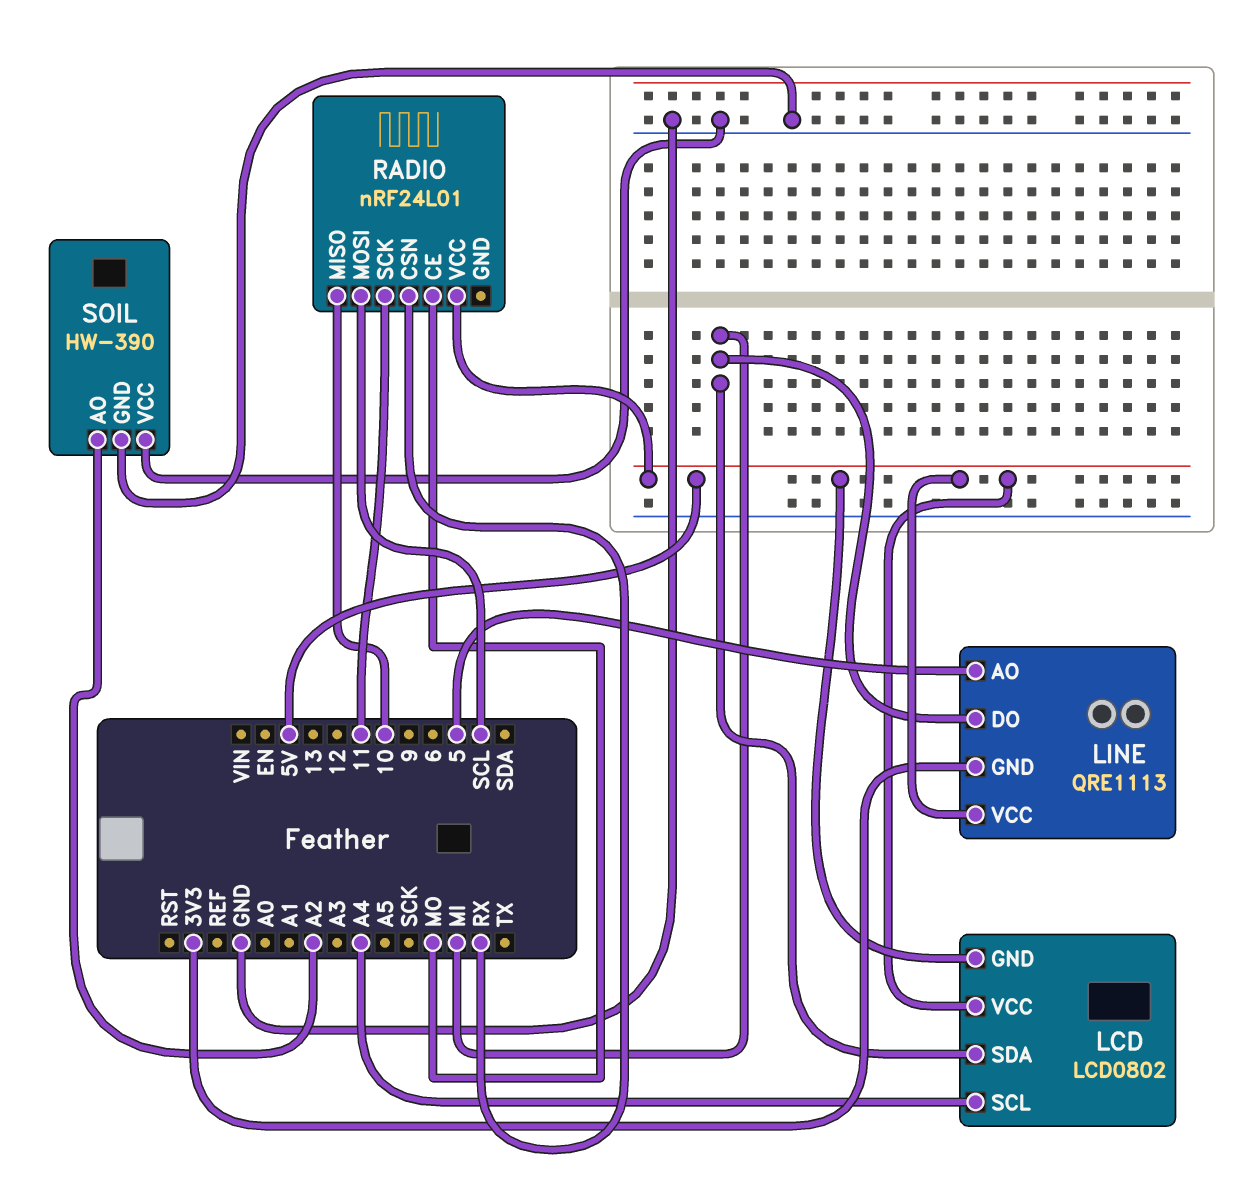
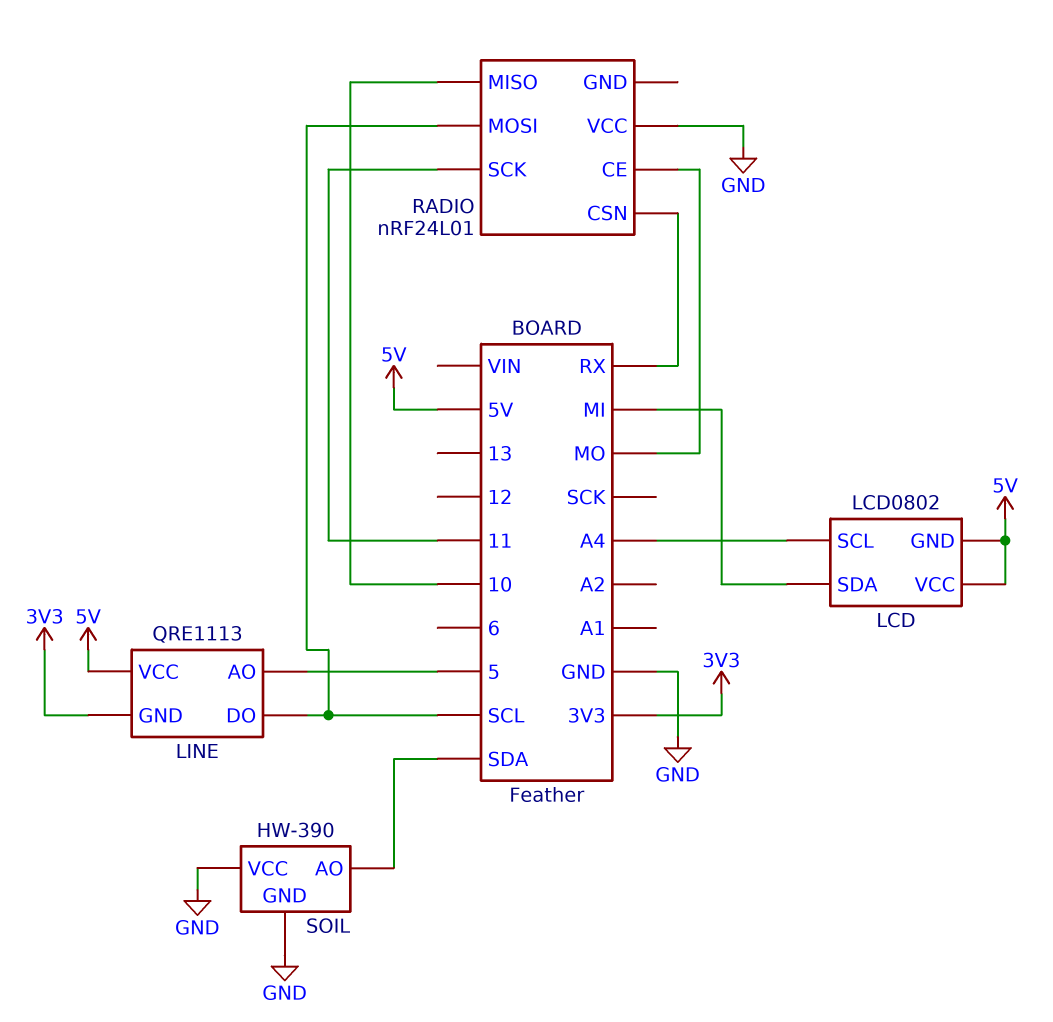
LINE pin DO: MI -> SCL
RADIO pin VCC: 5V -> GND
SOIL pin AO: A2 -> SDA

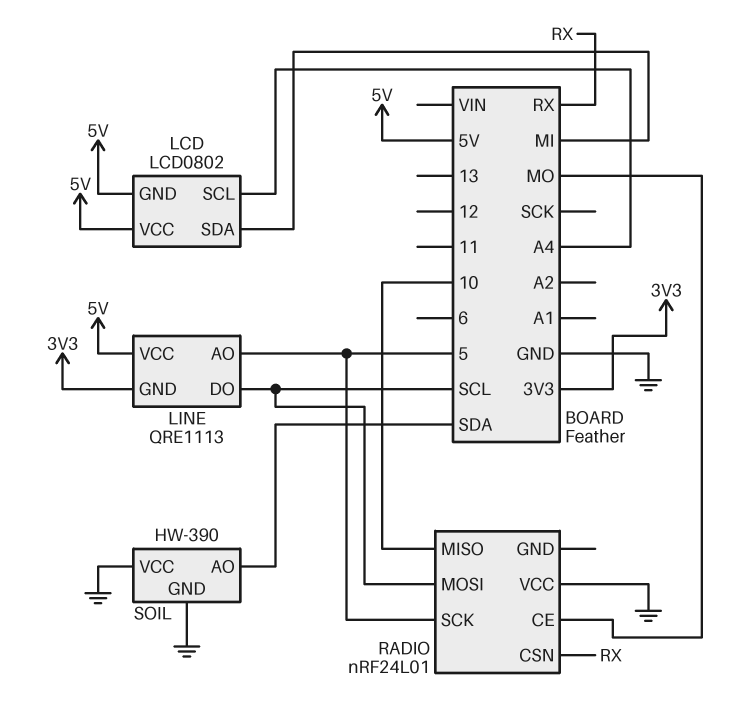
RADIO pin SCK: 11 -> 5

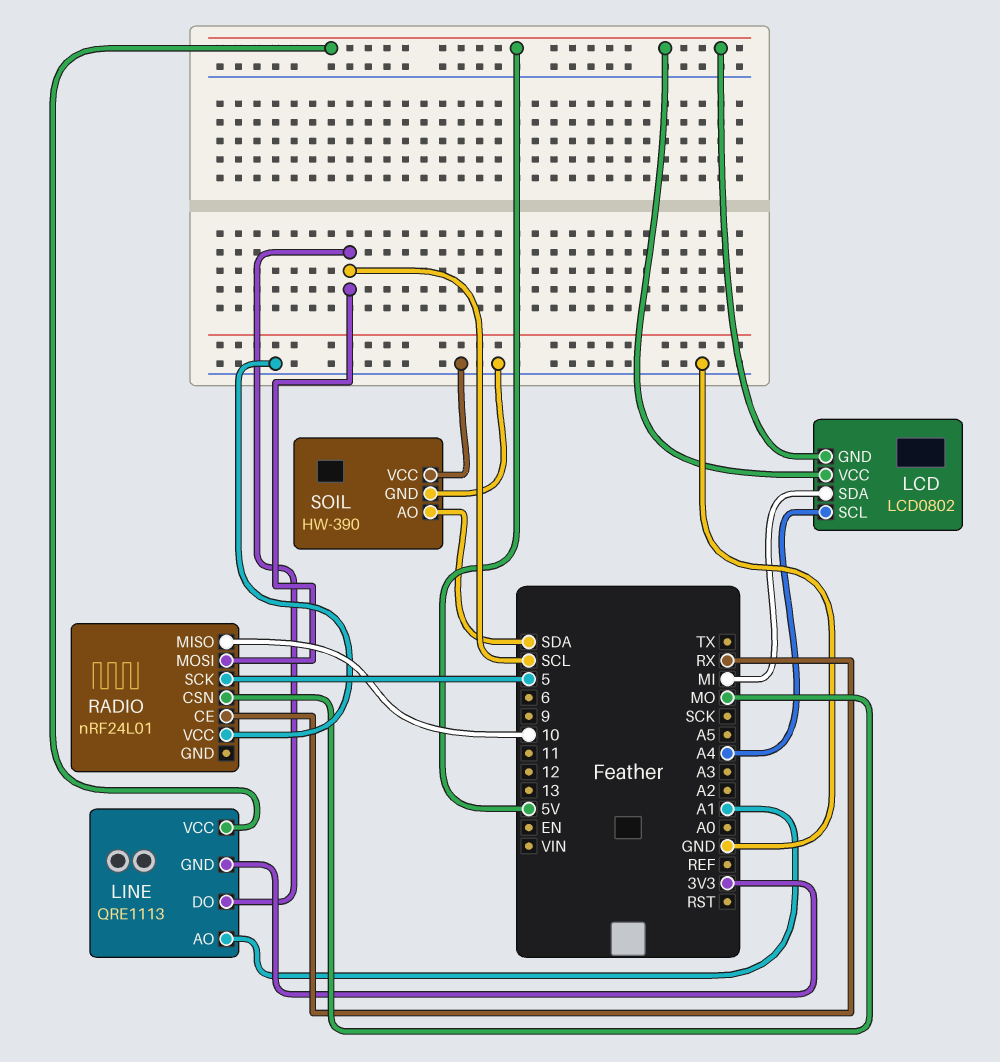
LINE pin AO: 5 -> A1
RADIO pin CE: MO -> RX
RADIO pin CSN: RX -> MO

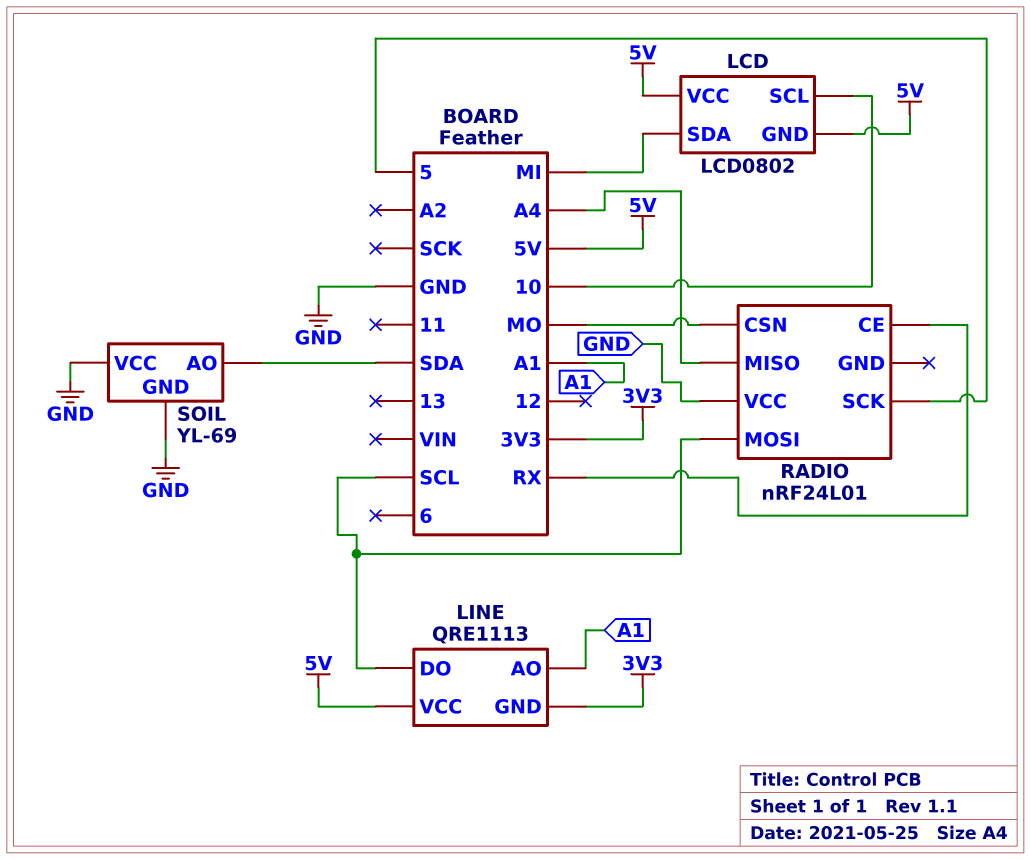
LCD pin SCL: A4 -> 10
RADIO pin MISO: 10 -> A4
SOIL: HW-390 -> YL-69

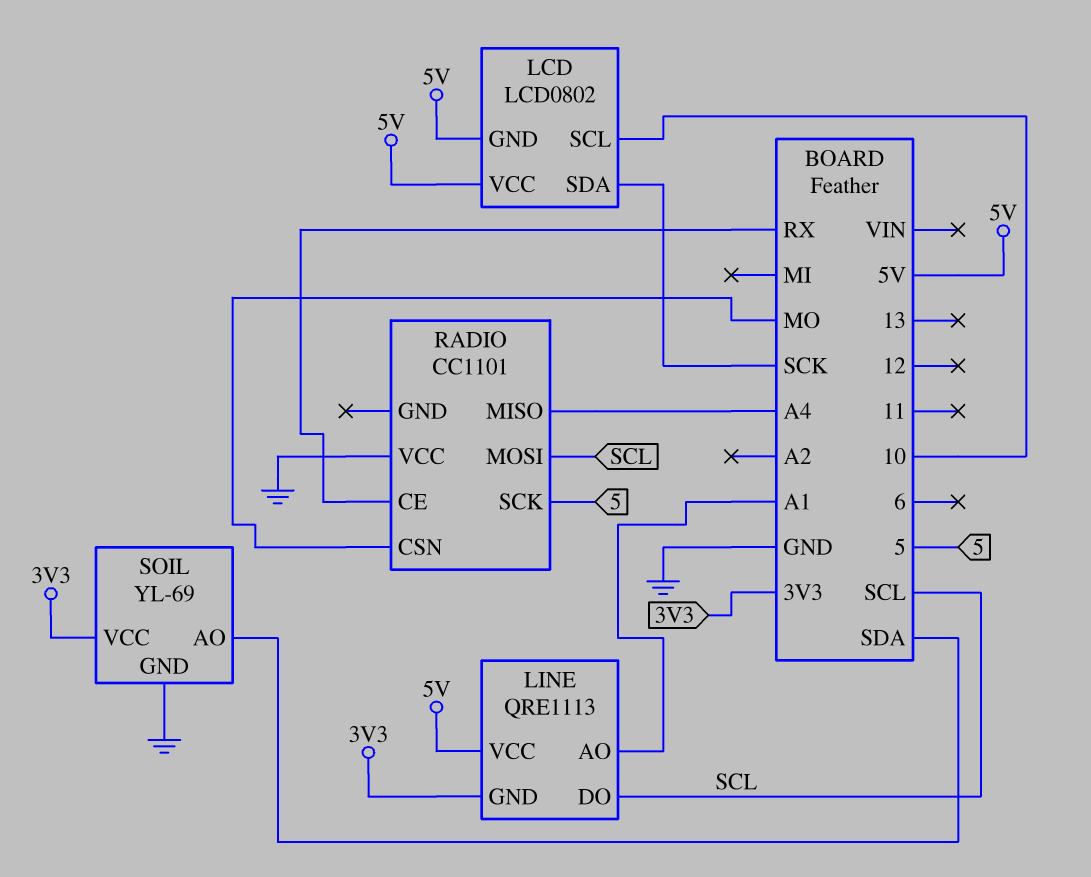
LCD pin SDA: MI -> SCK
RADIO: nRF24L01 -> CC1101
SOIL pin VCC: GND -> 3V3

